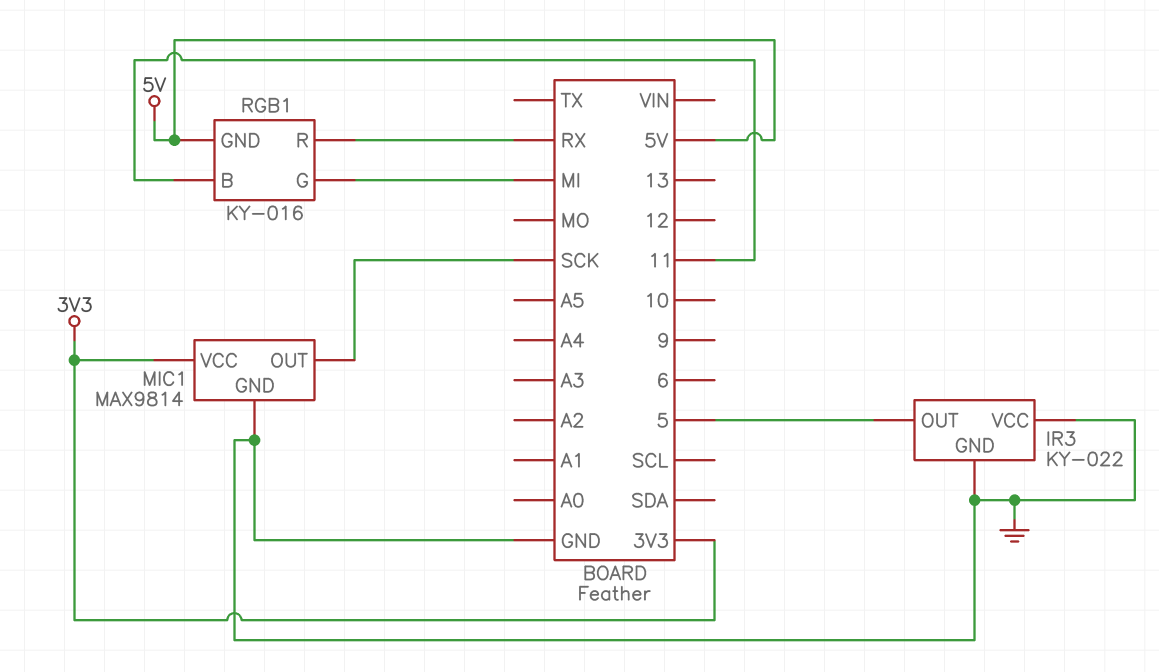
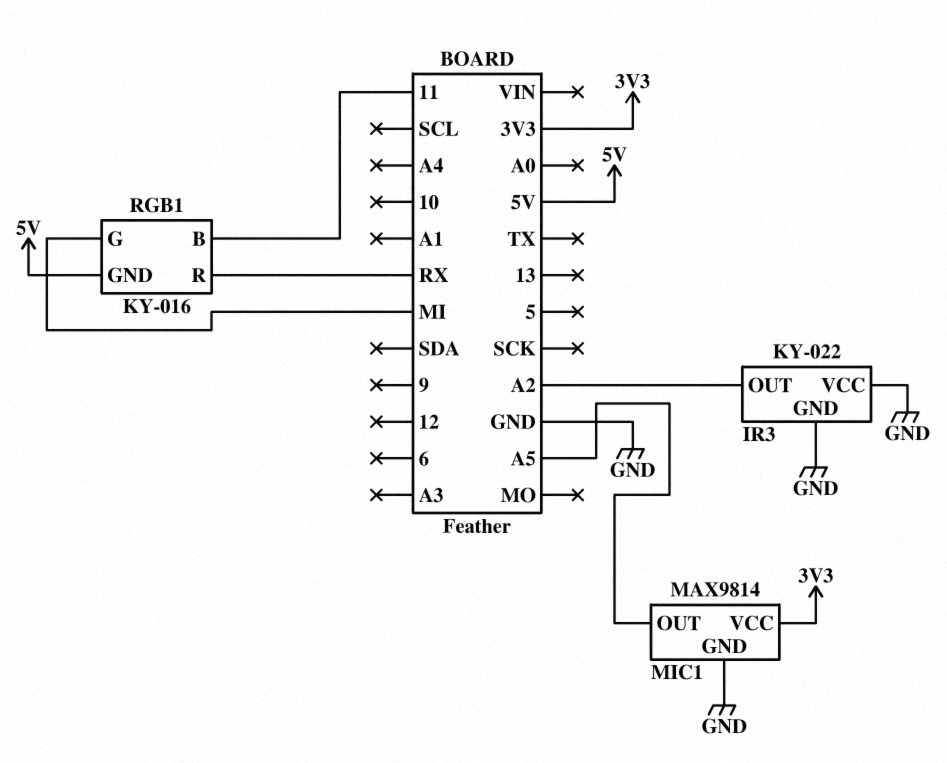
IR3 pin OUT: 5 -> A2
MIC1 pin OUT: SCK -> A5

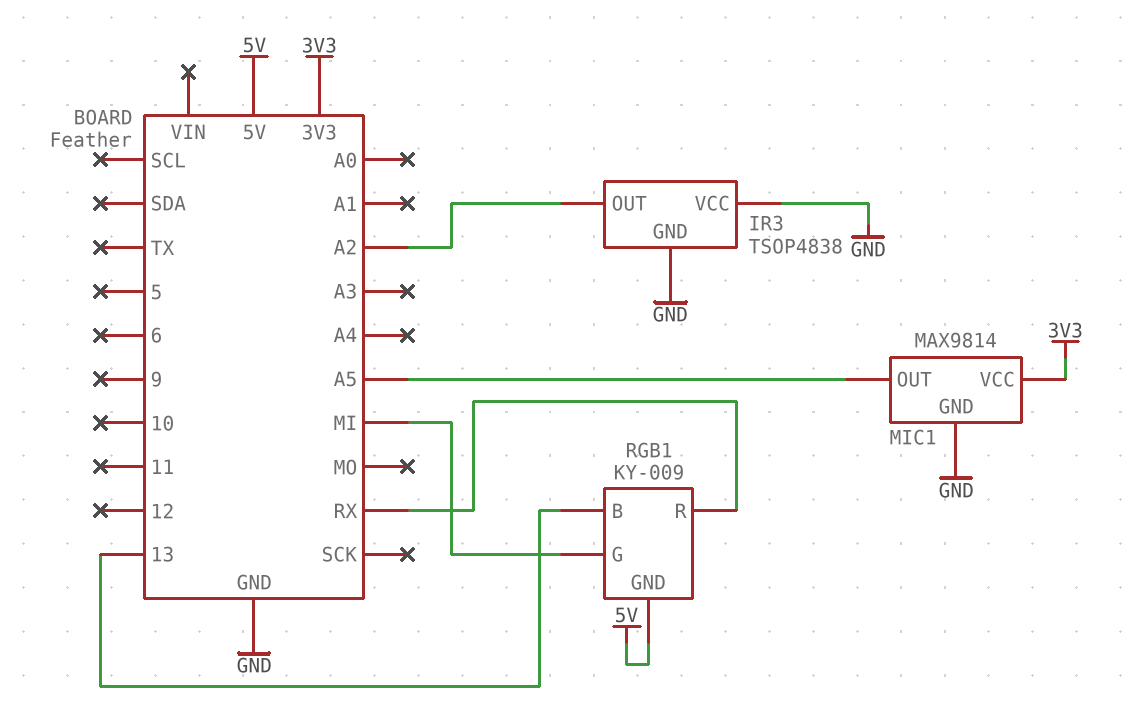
IR3: KY-022 -> TSOP4838
RGB1: KY-016 -> KY-009
RGB1 pin B: 11 -> 13

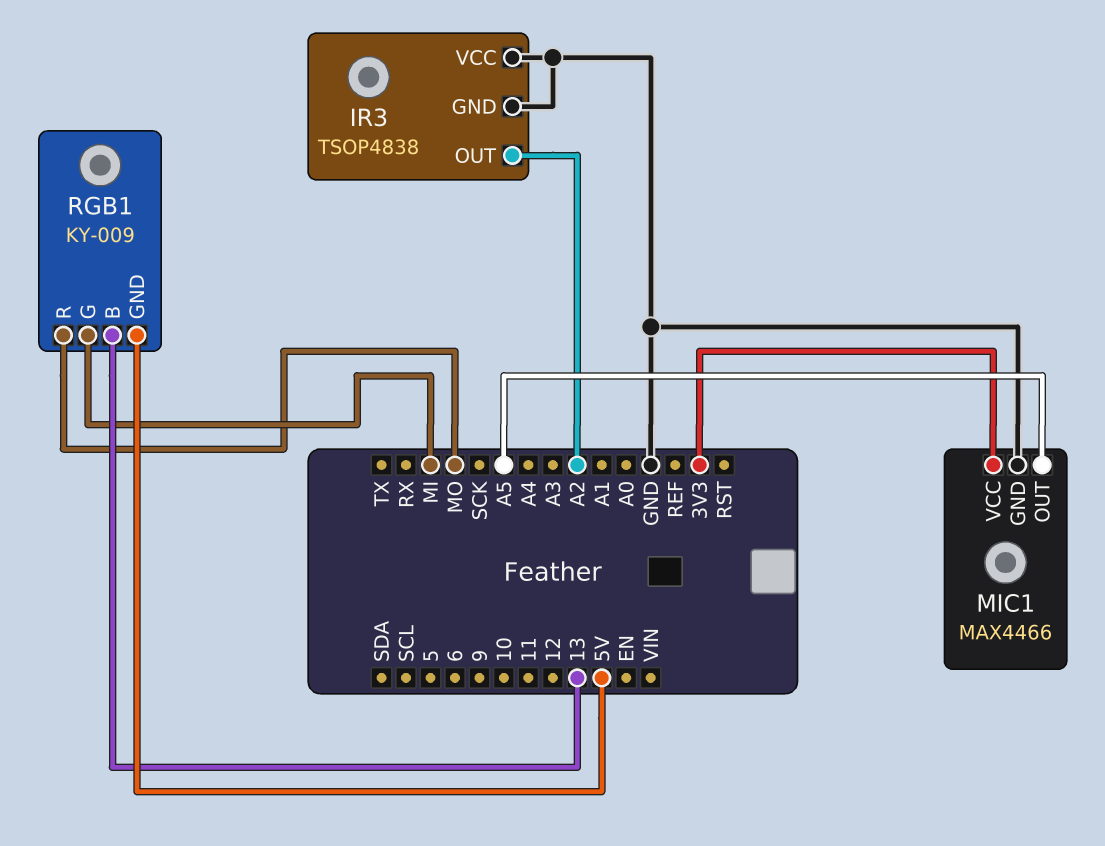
MIC1: MAX9814 -> MAX4466
RGB1 pin R: RX -> MO

